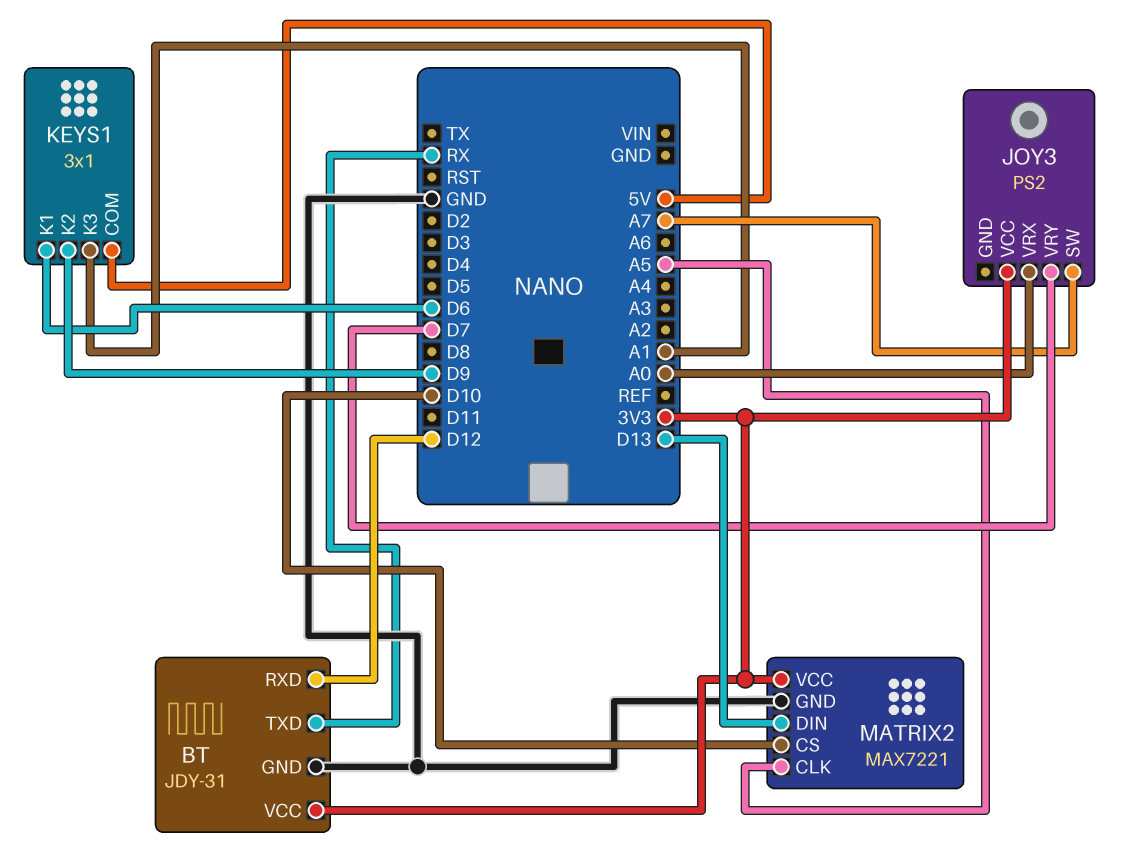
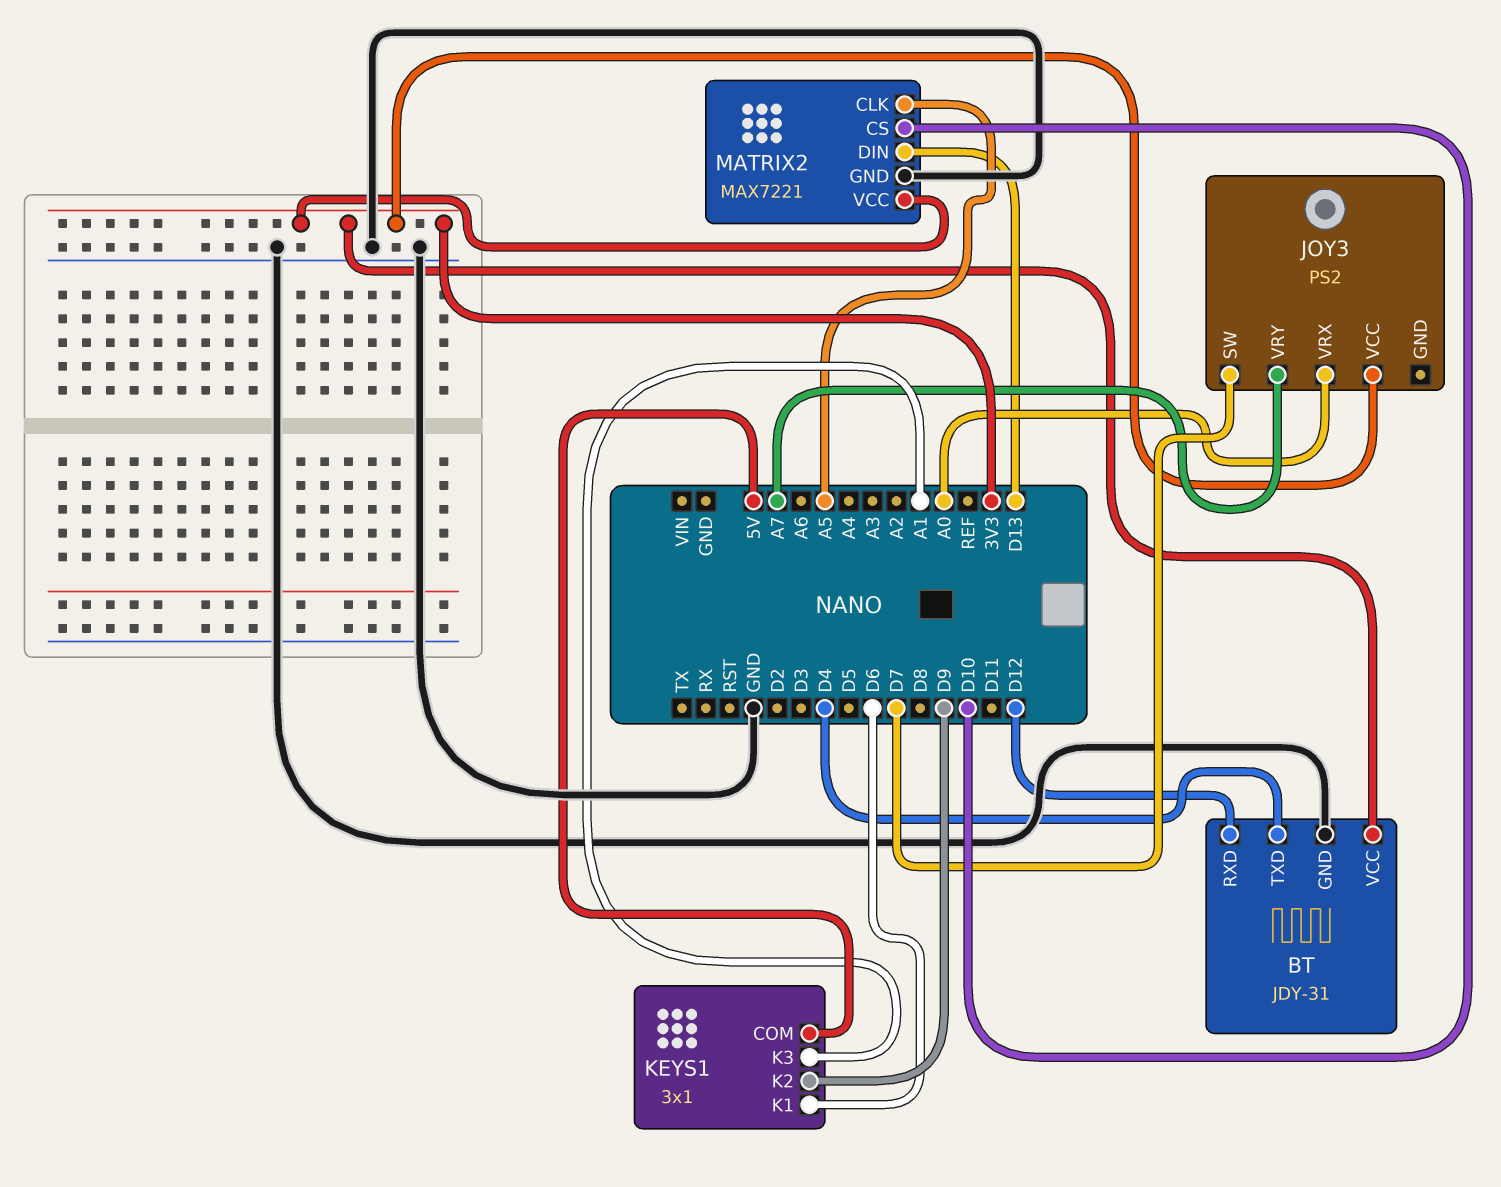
BT pin TXD: RX -> D4
JOY3 pin SW: A7 -> D7
JOY3 pin VRY: D7 -> A7

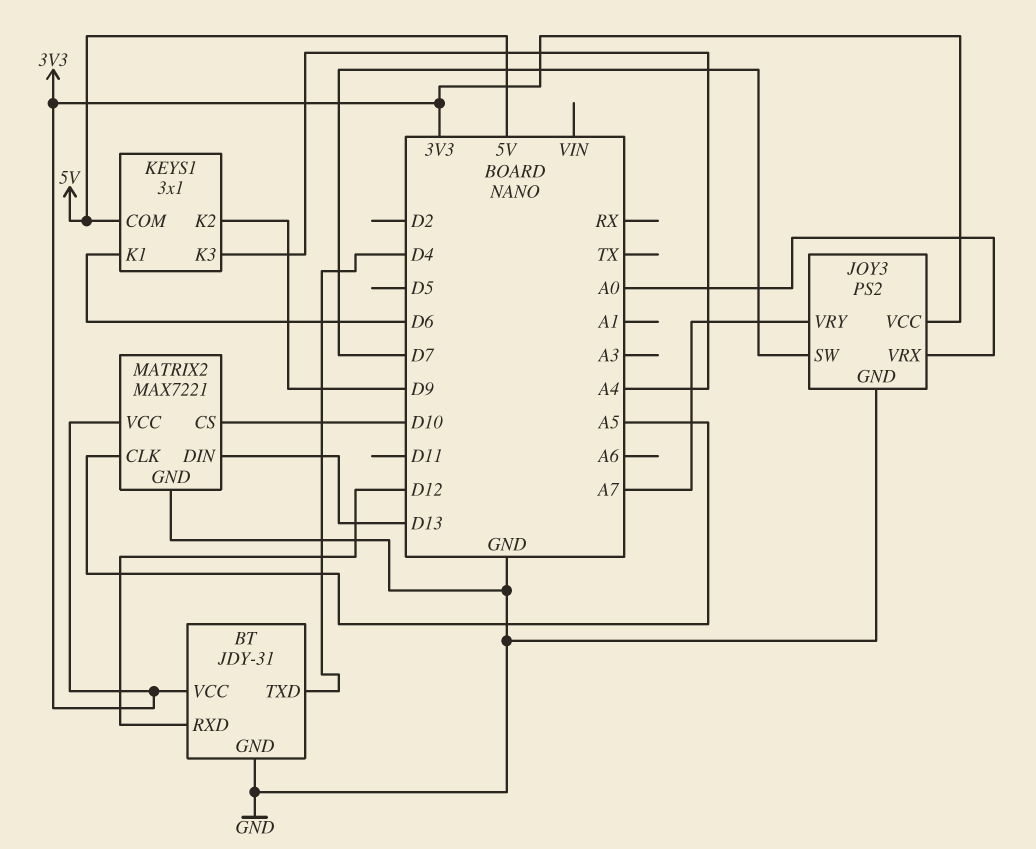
JOY3 pin GND: none -> GND
KEYS1 pin K3: A1 -> A4

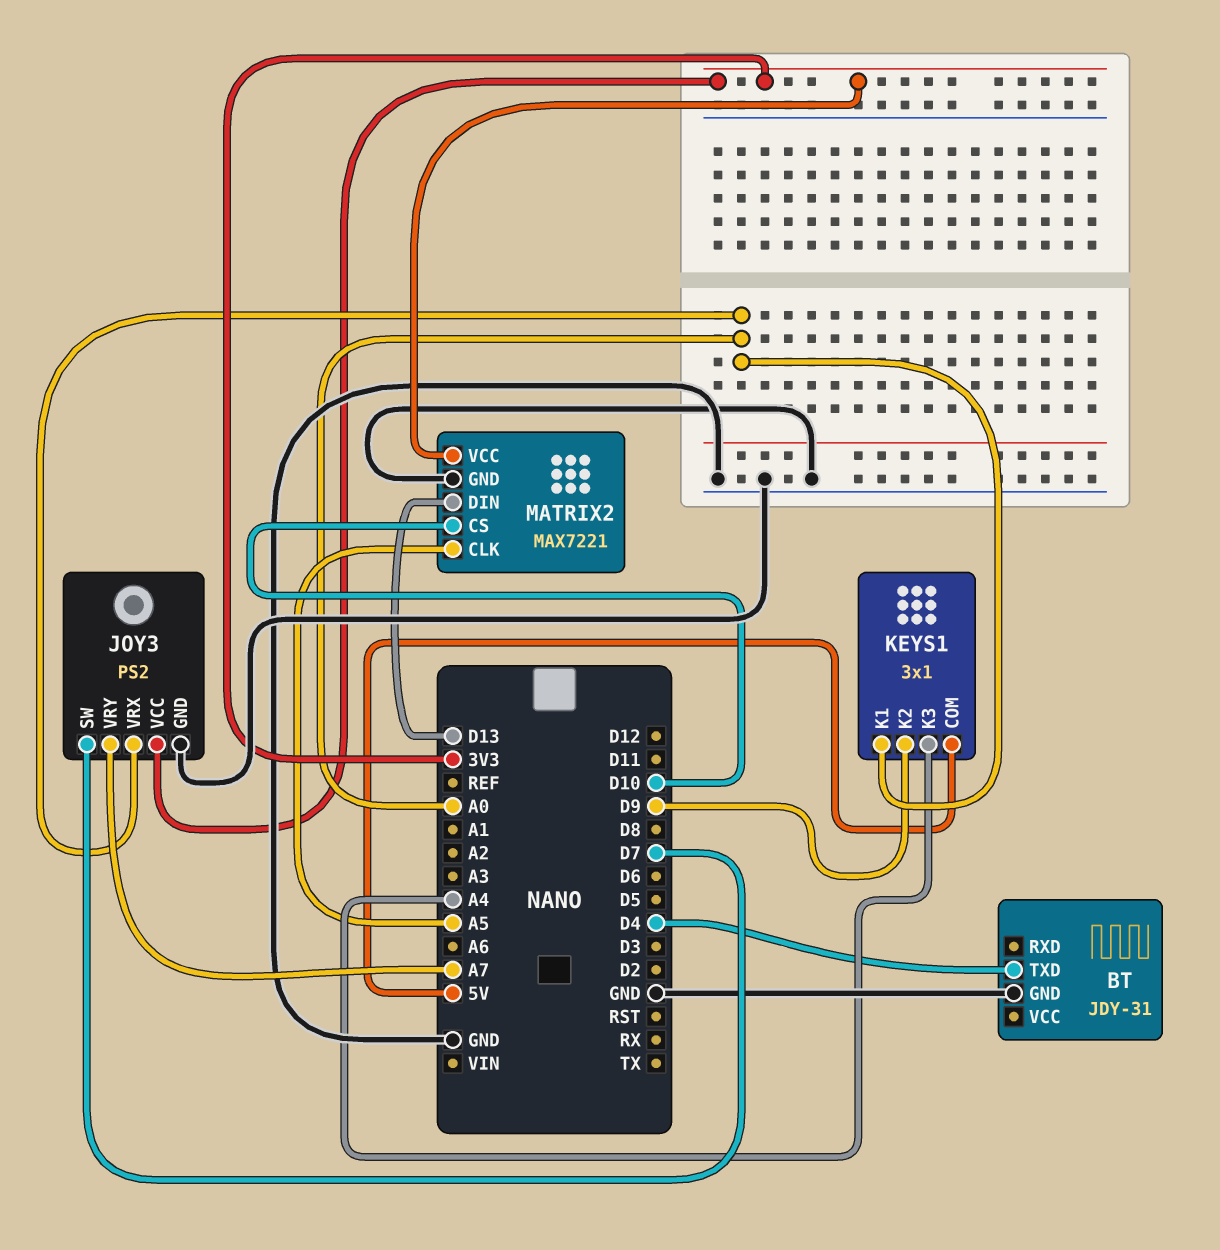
BT pin RXD: D12 -> none
BT pin VCC: 3V3 -> none
KEYS1 pin K1: D6 -> A0

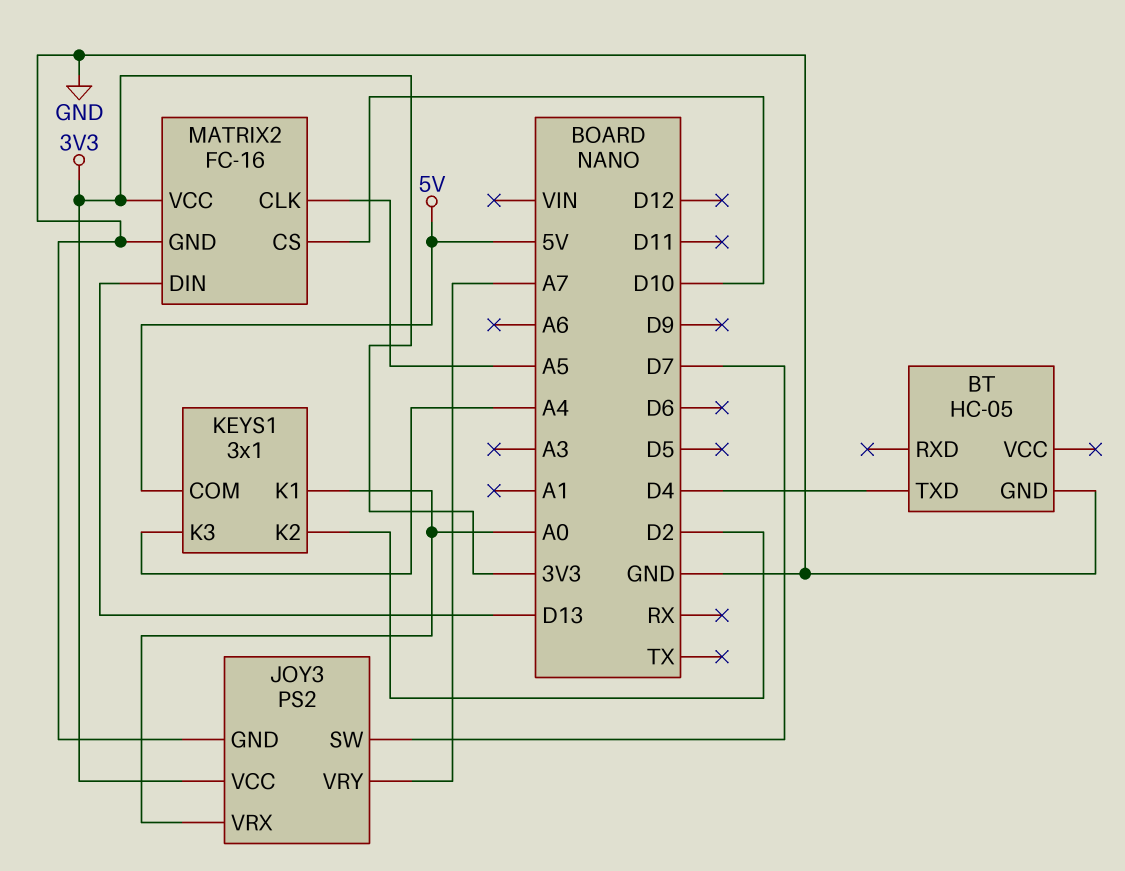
BT: JDY-31 -> HC-05
KEYS1 pin K2: D9 -> D2
MATRIX2: MAX7221 -> FC-16

